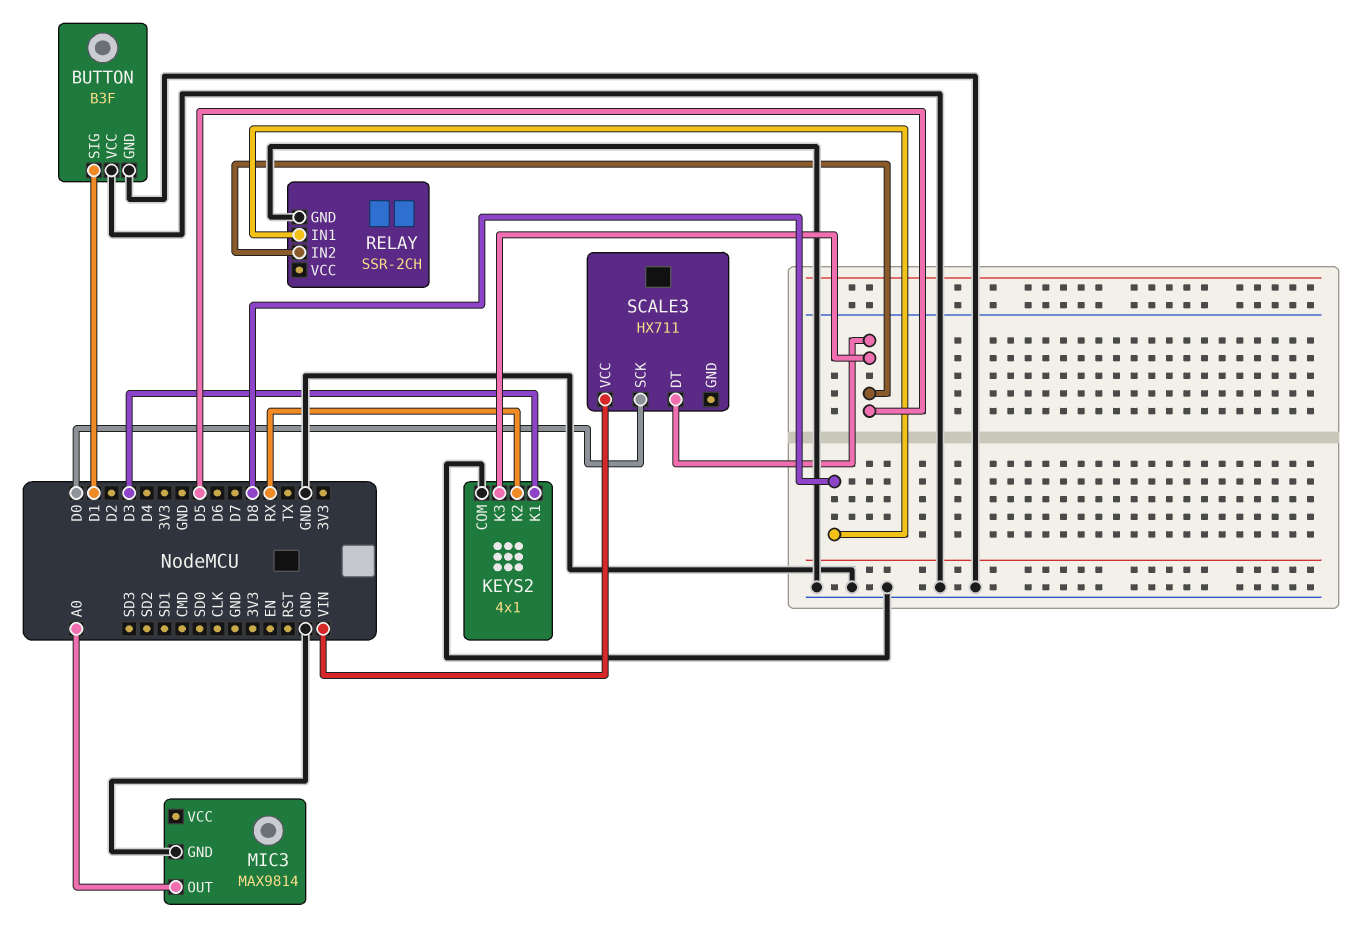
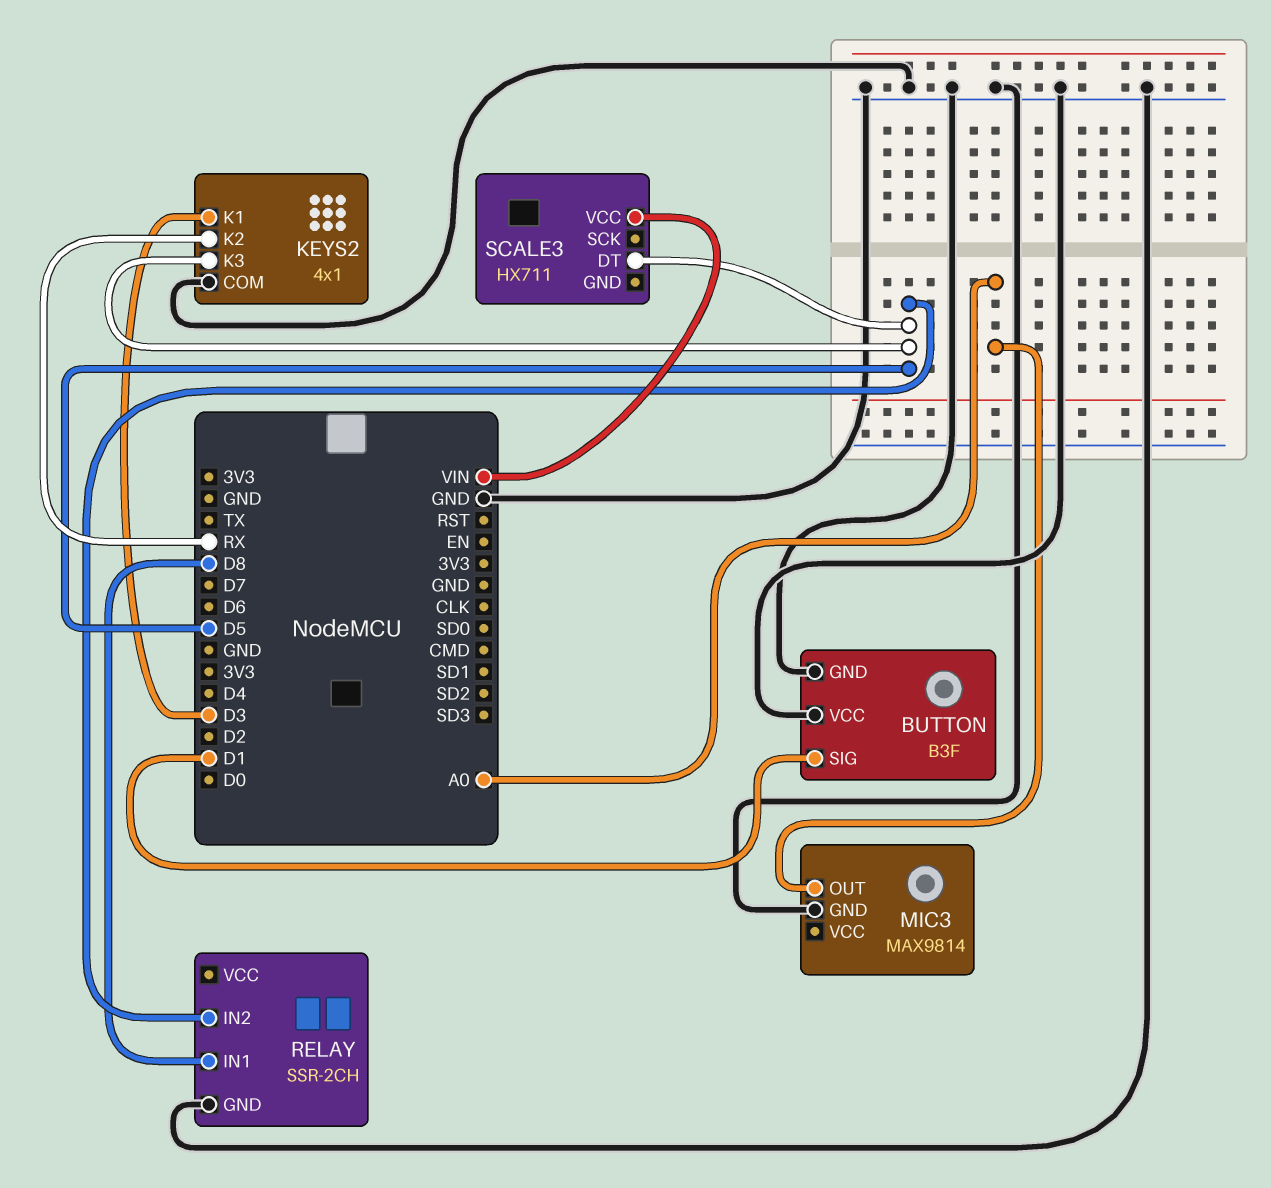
SCALE3 pin SCK: D0 -> none

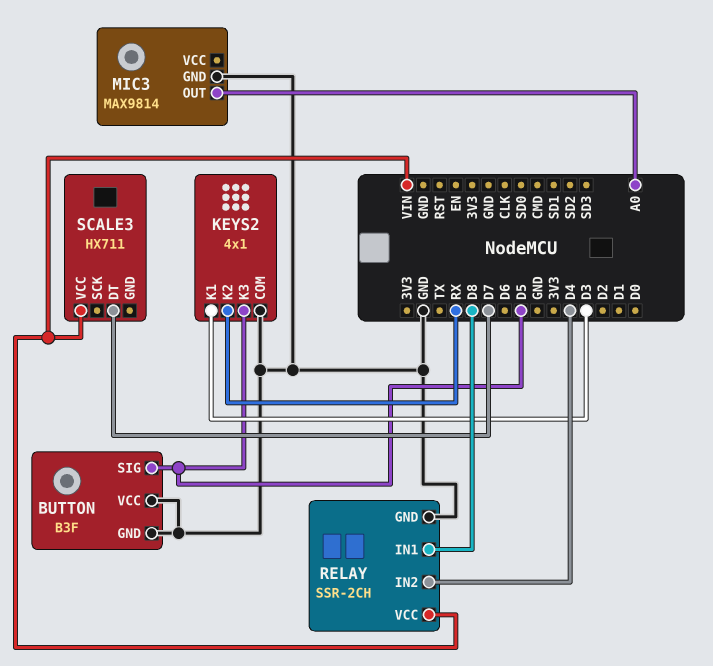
BUTTON pin SIG: D1 -> D5
RELAY pin IN2: D5 -> D4
RELAY pin VCC: none -> VIN
SCALE3 pin DT: D5 -> D7

